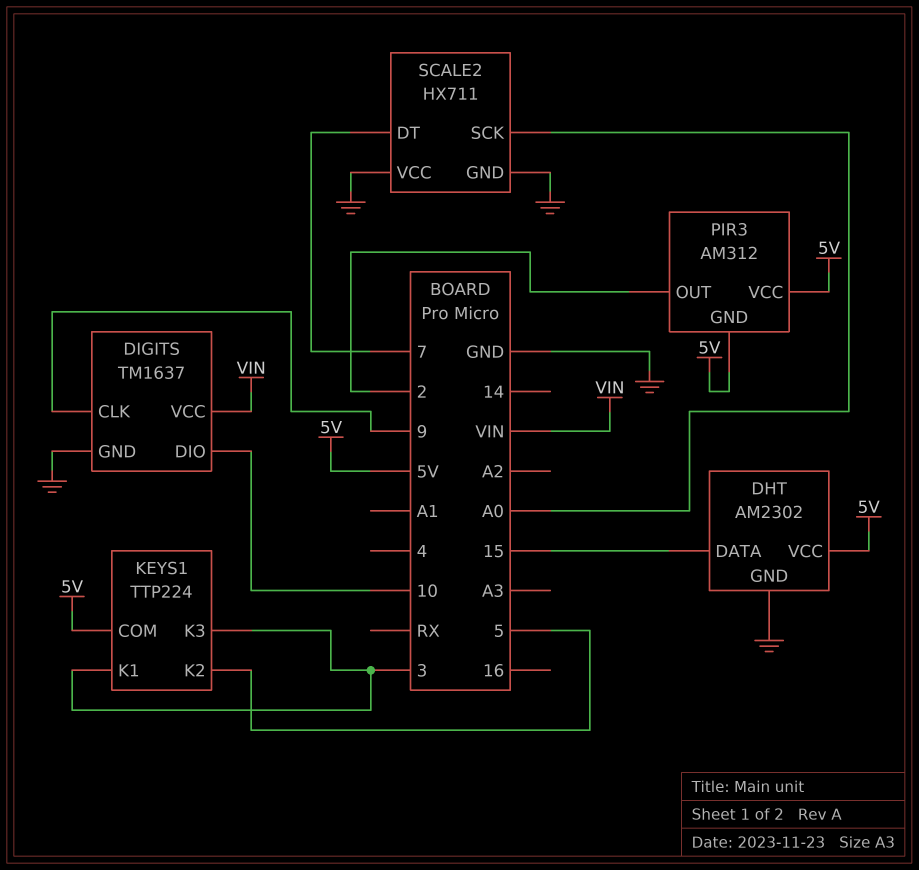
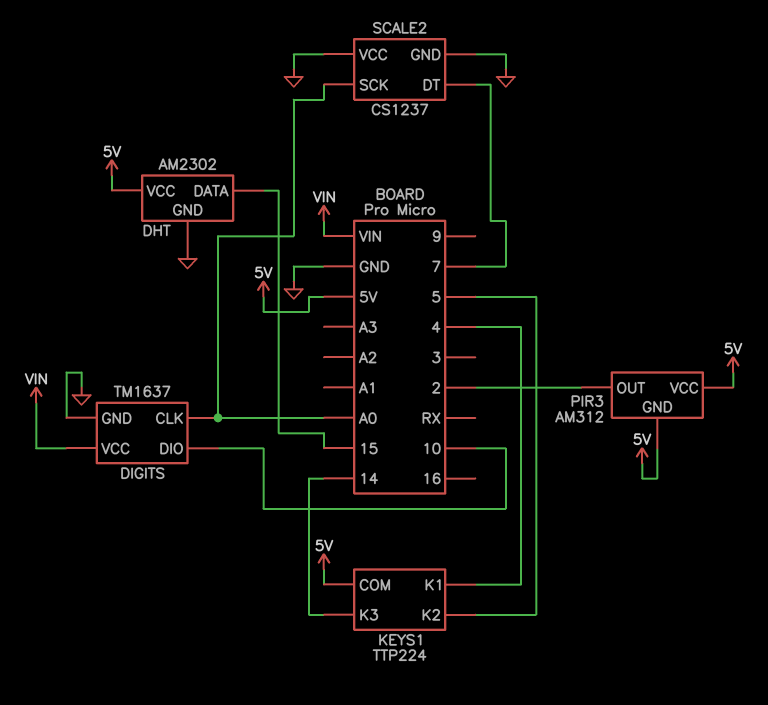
DIGITS pin CLK: 9 -> A0
KEYS1 pin K1: 3 -> 4
KEYS1 pin K3: 3 -> 14
SCALE2: HX711 -> CS1237

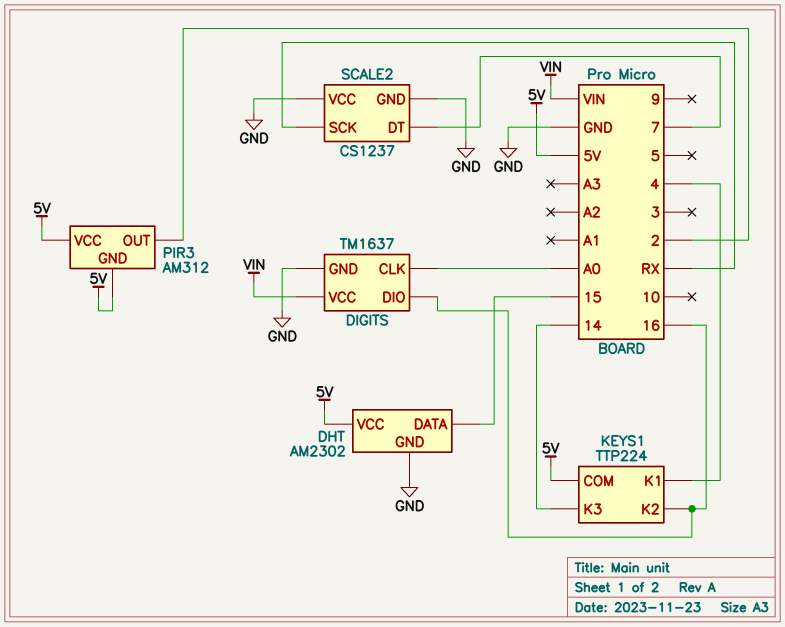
DIGITS pin DIO: 10 -> 16
KEYS1 pin K2: 5 -> 16
SCALE2 pin SCK: A0 -> RX

